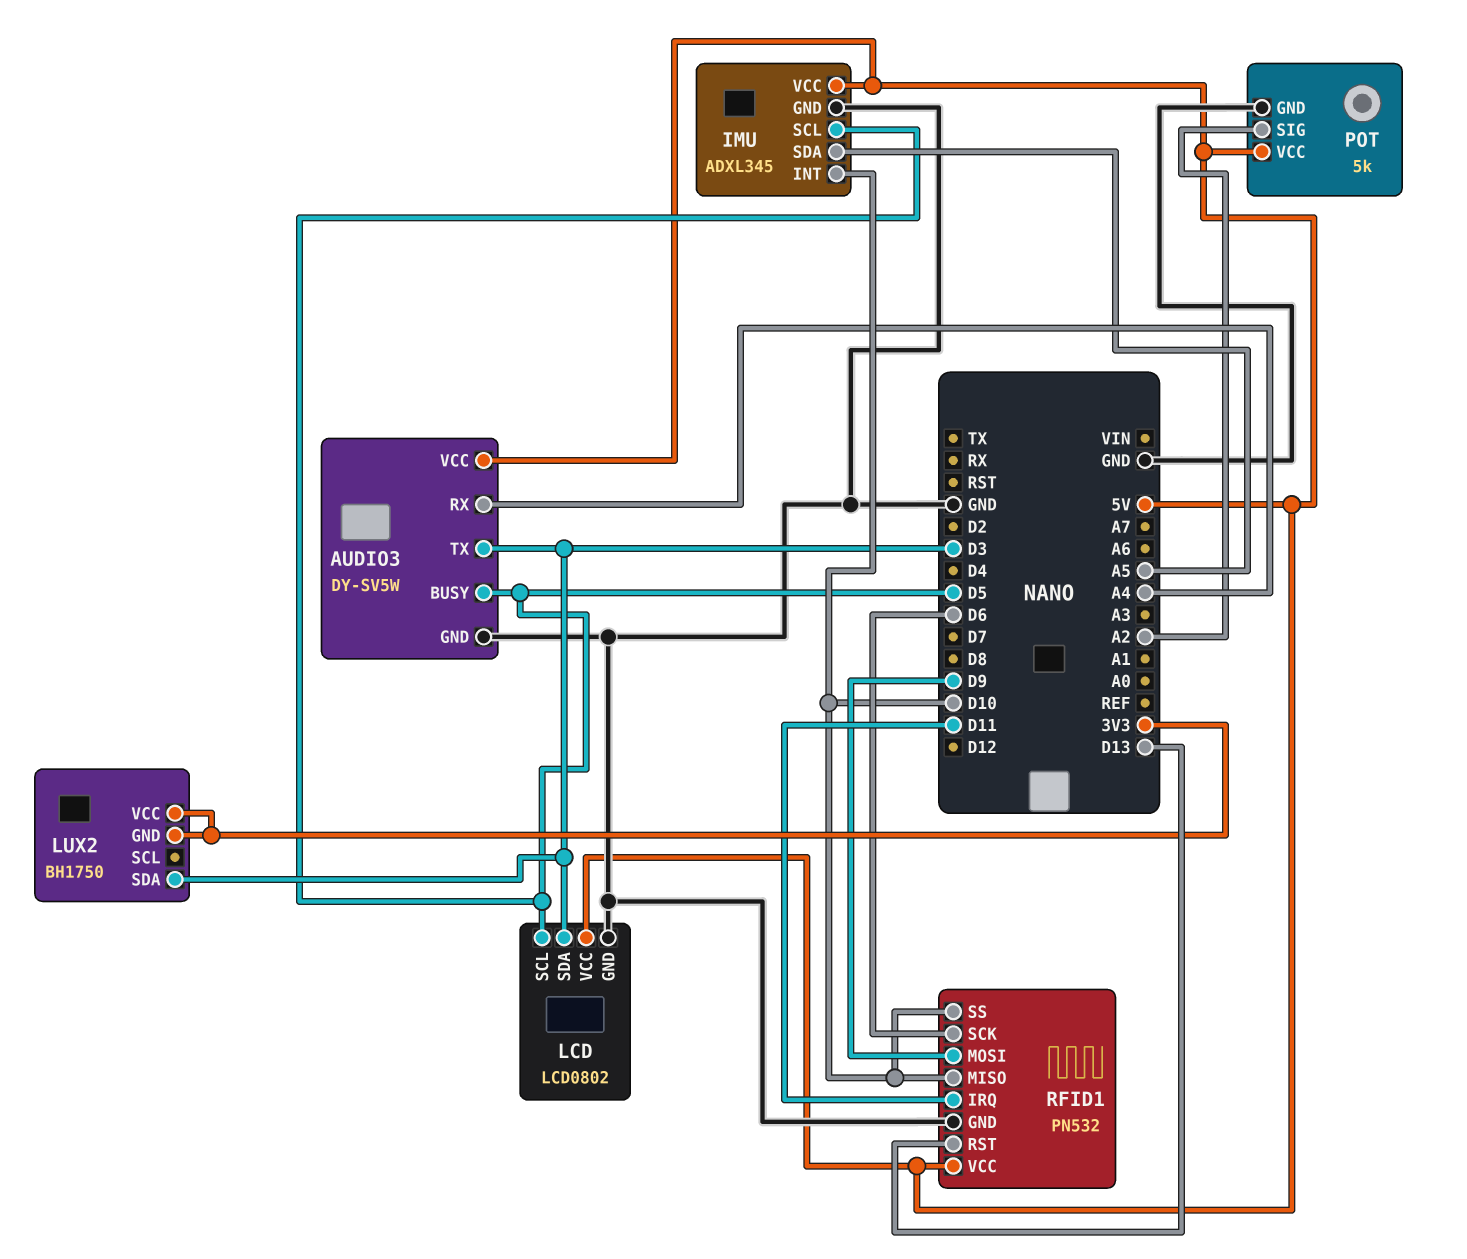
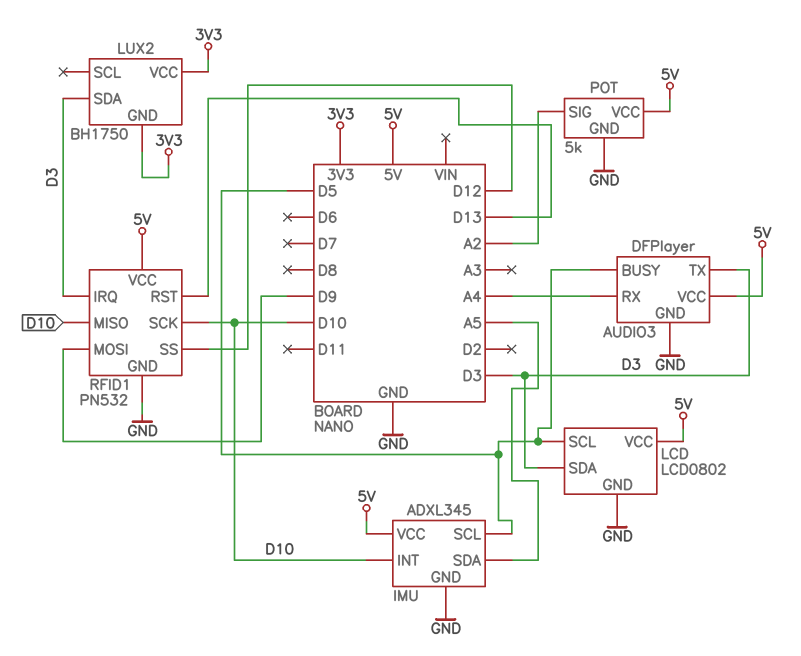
AUDIO3: DY-SV5W -> DFPlayer
RFID1 pin IRQ: D11 -> D3
RFID1 pin SCK: D6 -> D10
RFID1 pin SS: D10 -> D12

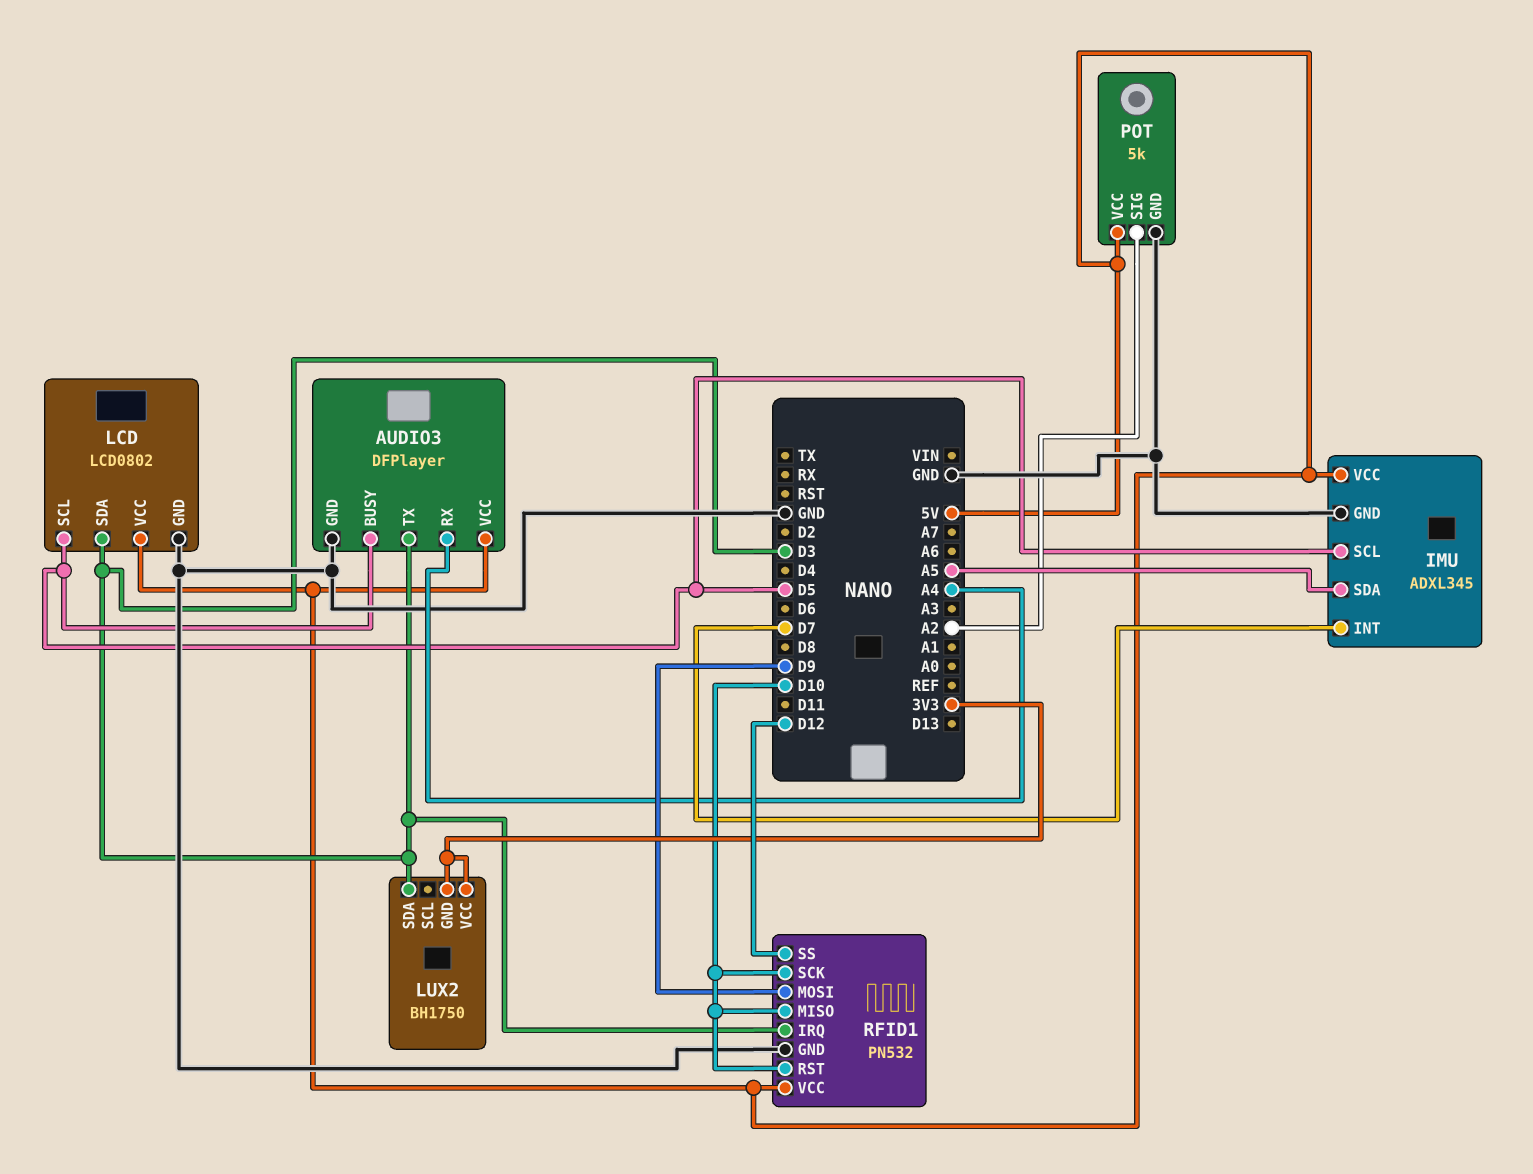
IMU pin INT: D10 -> D7
RFID1 pin RST: D13 -> D10

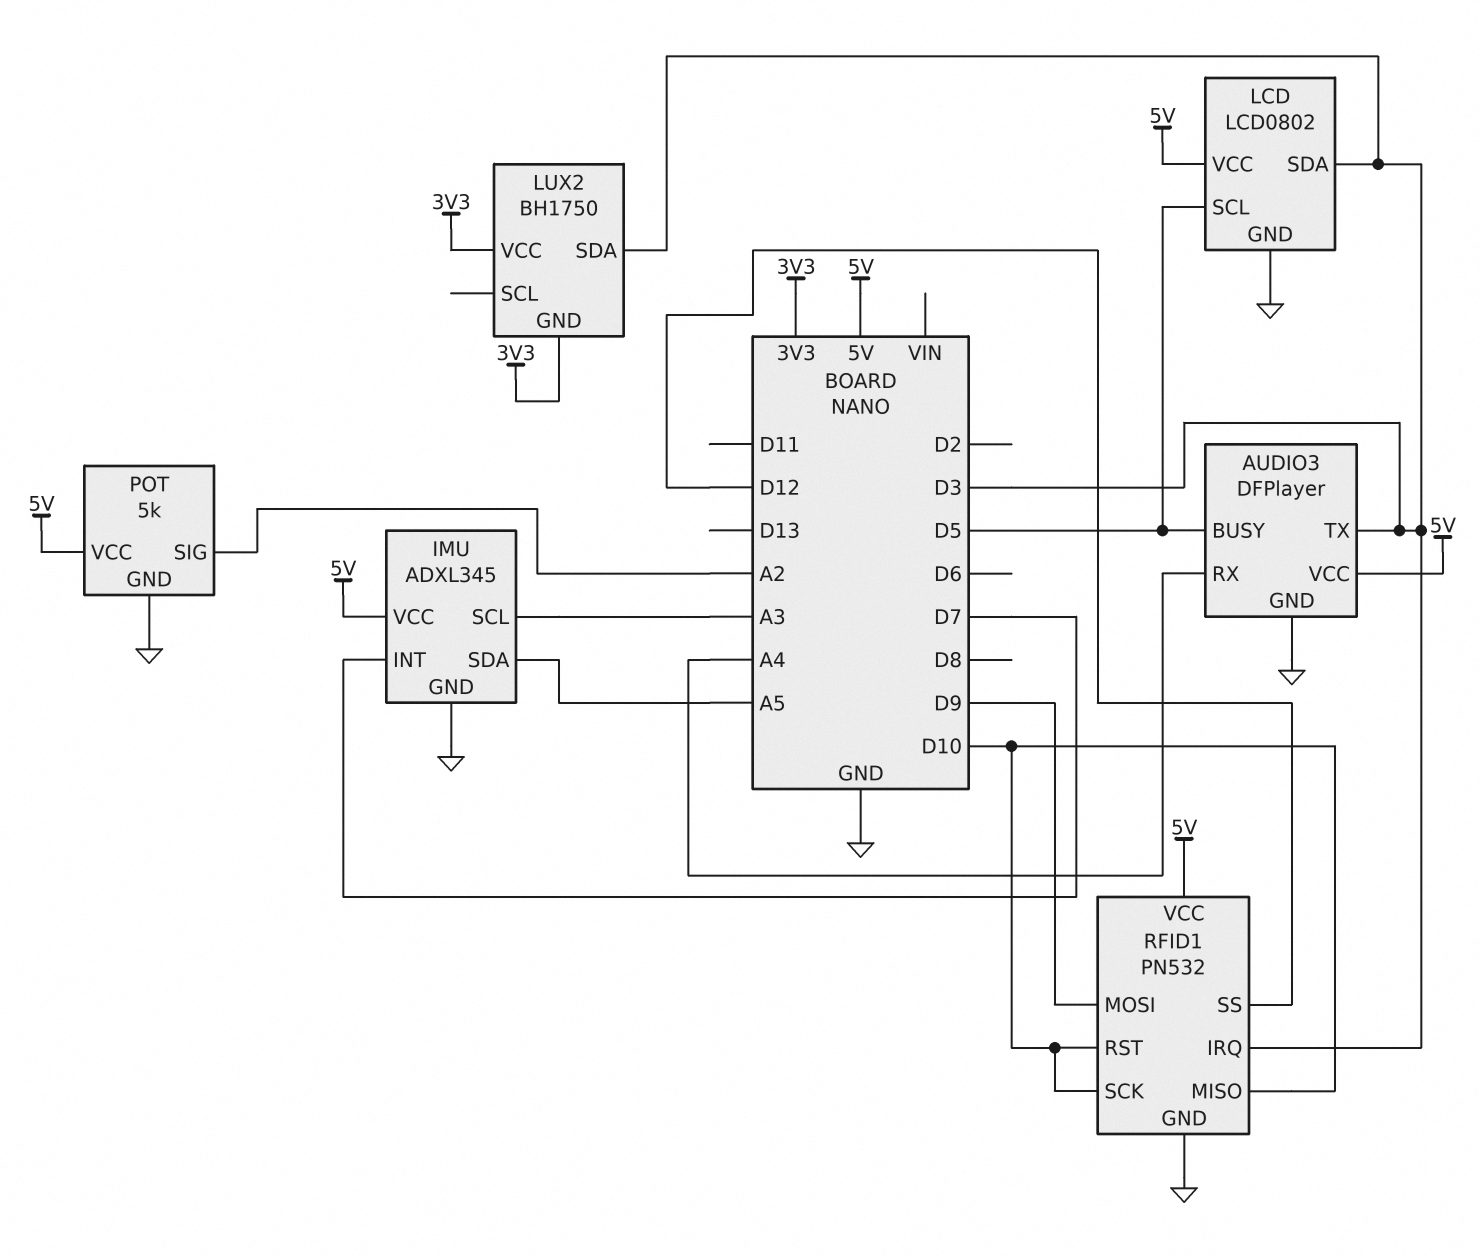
IMU pin SCL: D5 -> A3

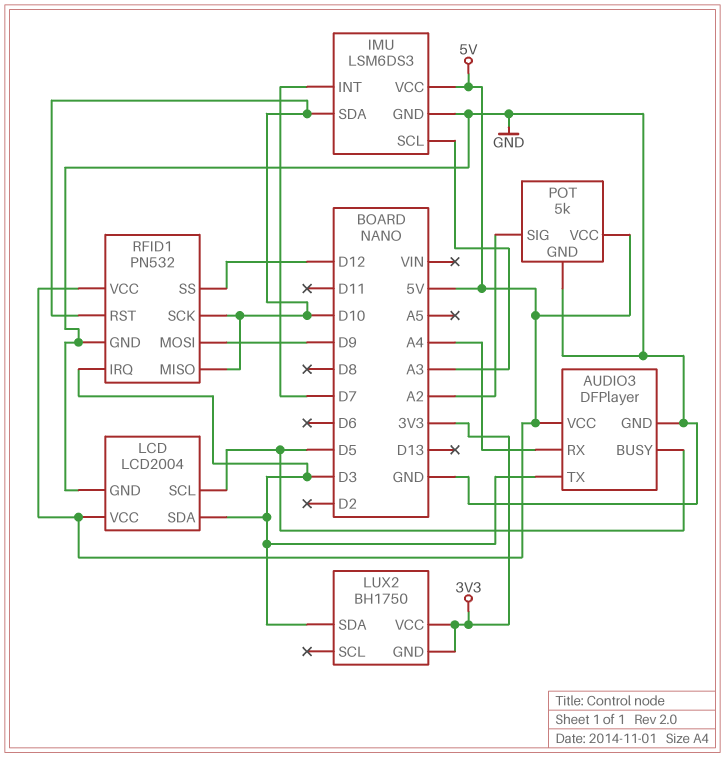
IMU: ADXL345 -> LSM6DS3
IMU pin SDA: A5 -> D10
LCD: LCD0802 -> LCD2004

